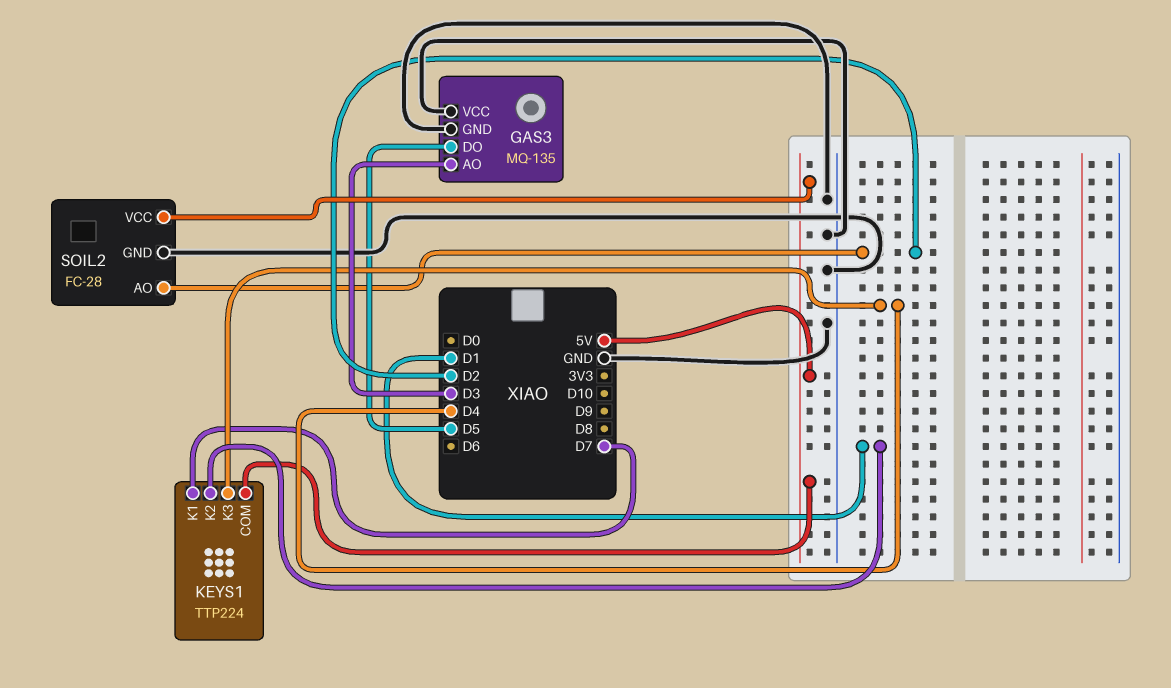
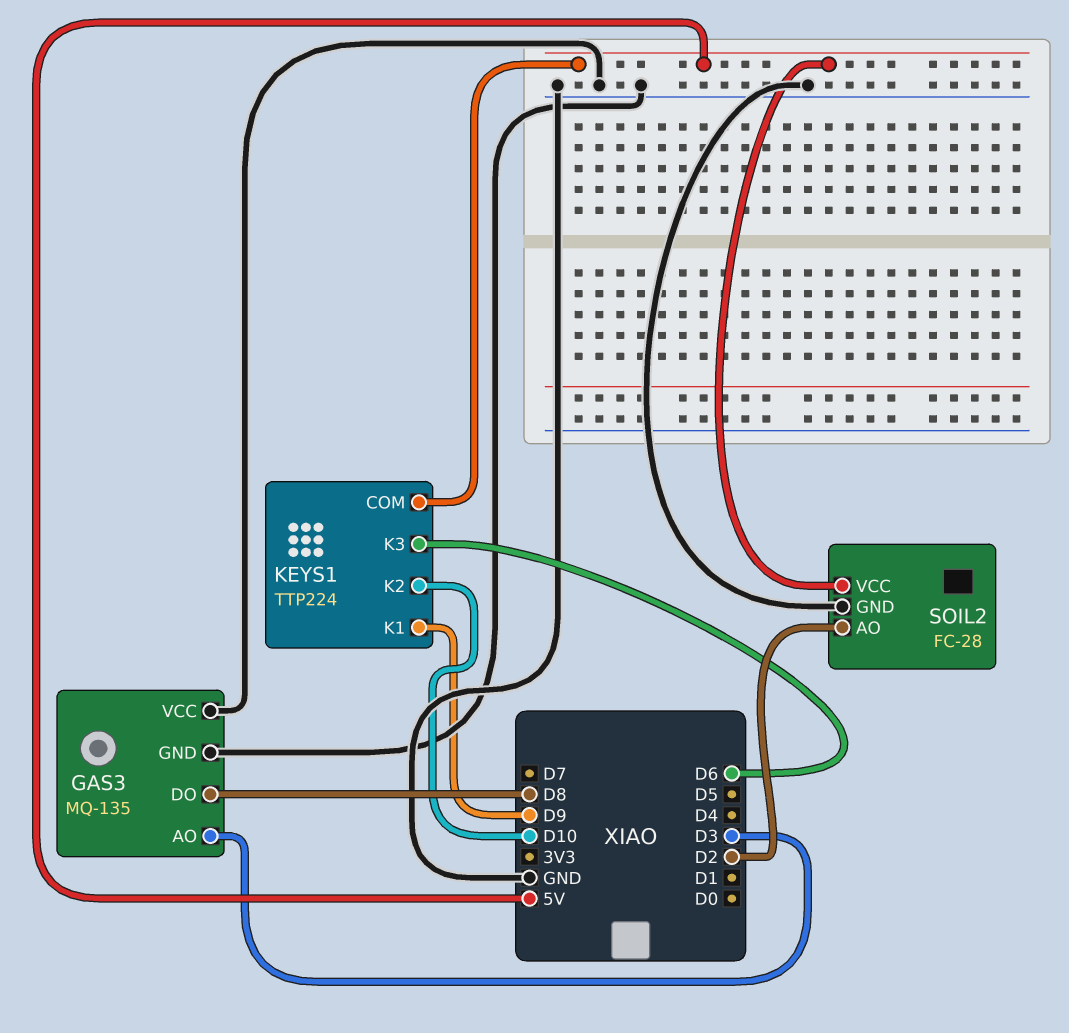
GAS3 pin DO: D5 -> D8
KEYS1 pin K1: D7 -> D9
KEYS1 pin K2: D1 -> D10
KEYS1 pin K3: D4 -> D6

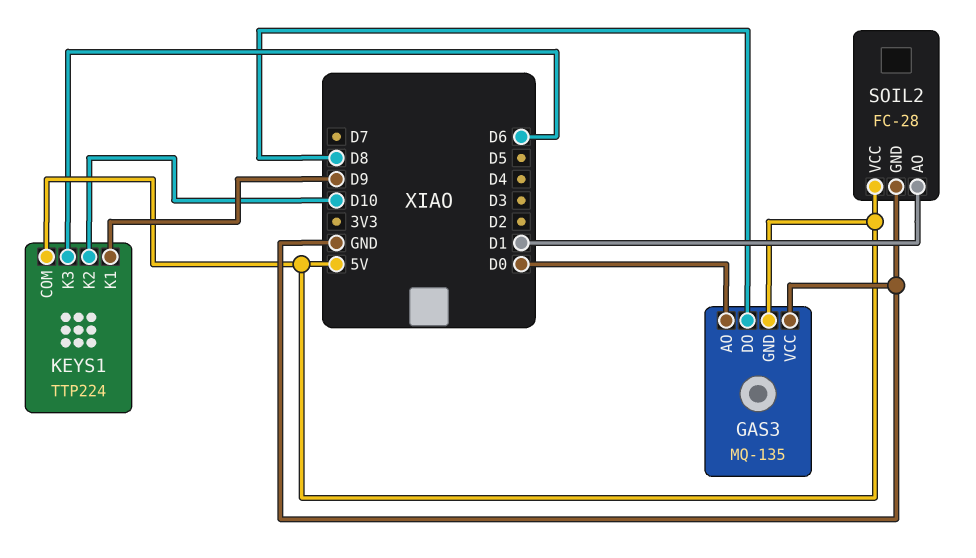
GAS3 pin AO: D3 -> D0
GAS3 pin GND: GND -> 5V
SOIL2 pin AO: D2 -> D1

